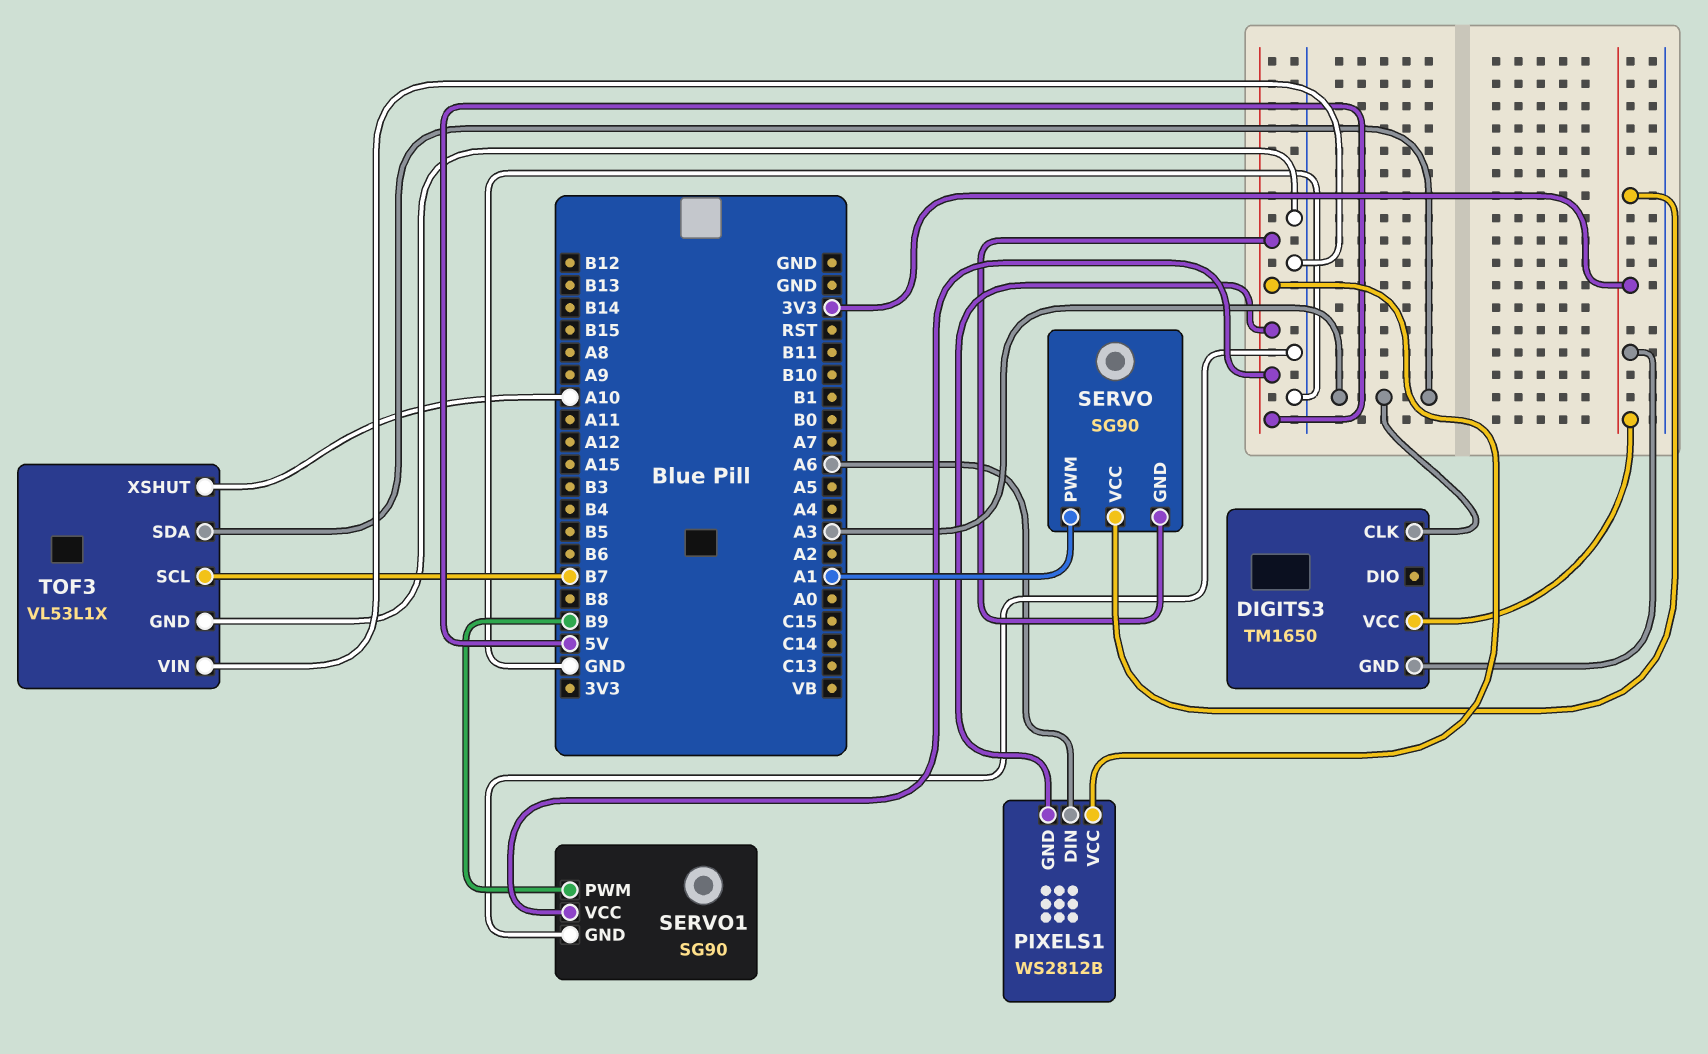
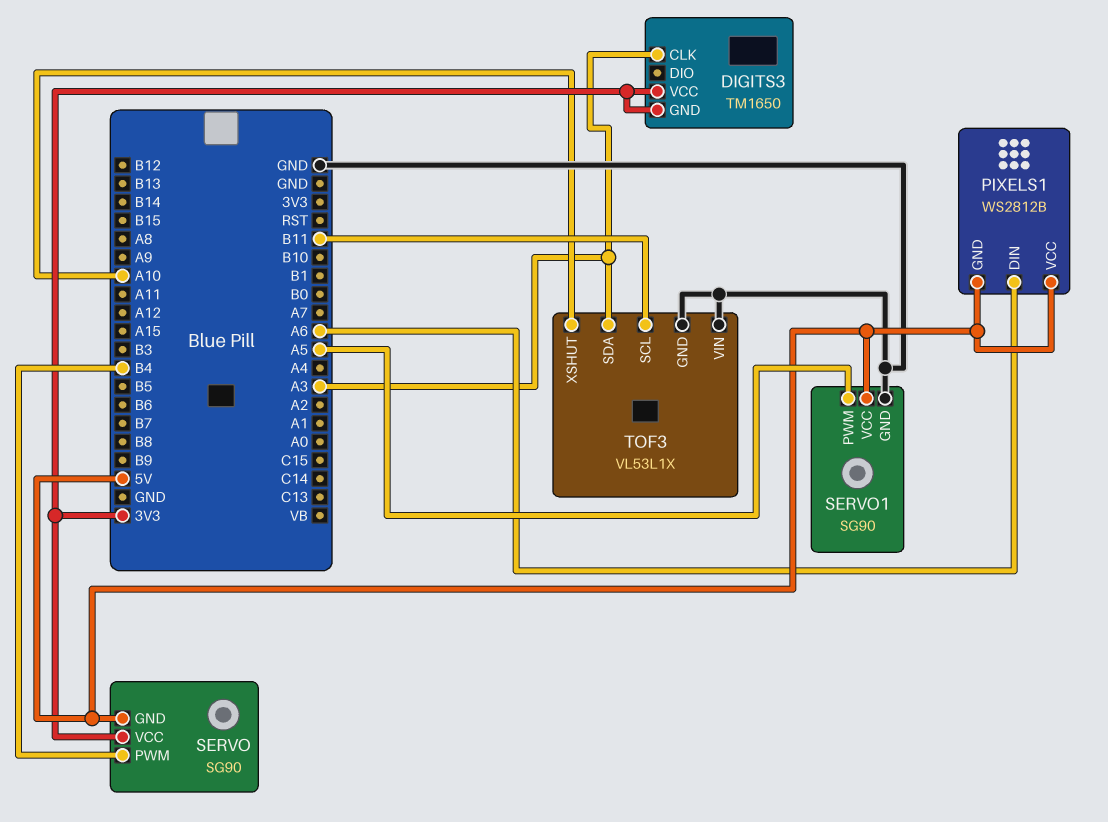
SERVO pin PWM: A1 -> B4
SERVO1 pin PWM: B9 -> A5
TOF3 pin SCL: B7 -> B11

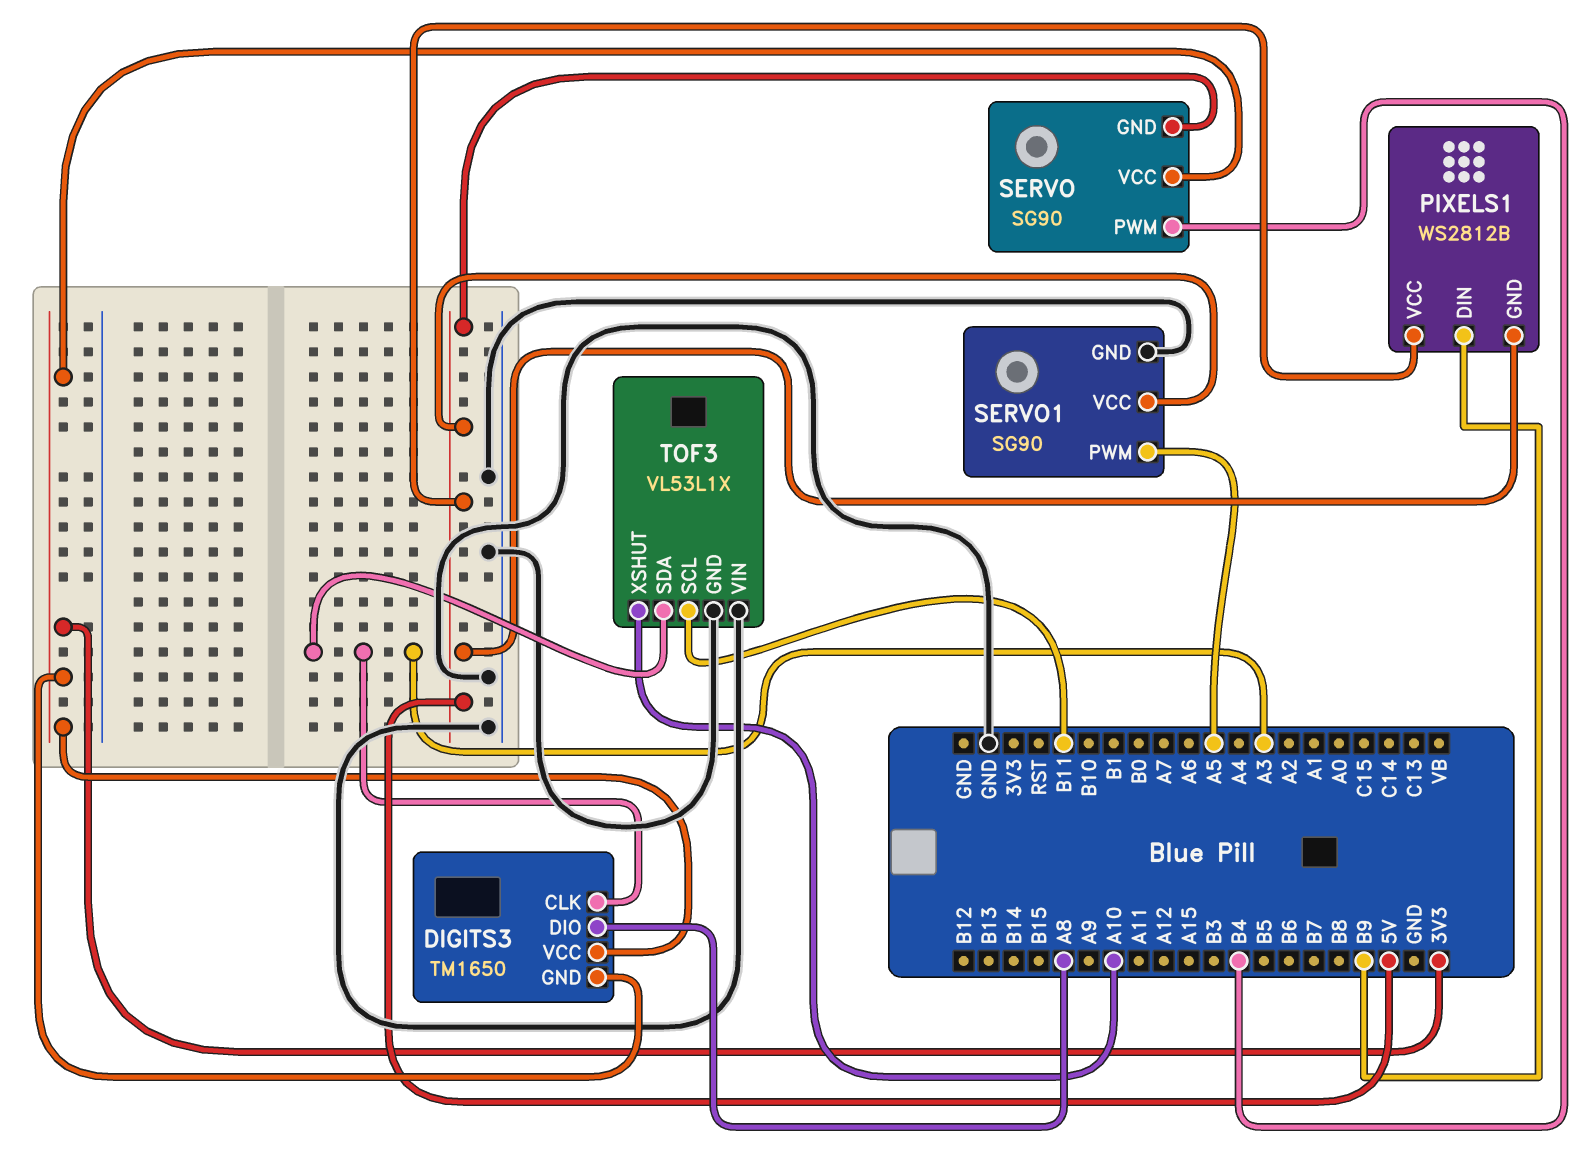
DIGITS3 pin DIO: none -> A8
PIXELS1 pin DIN: A6 -> B9

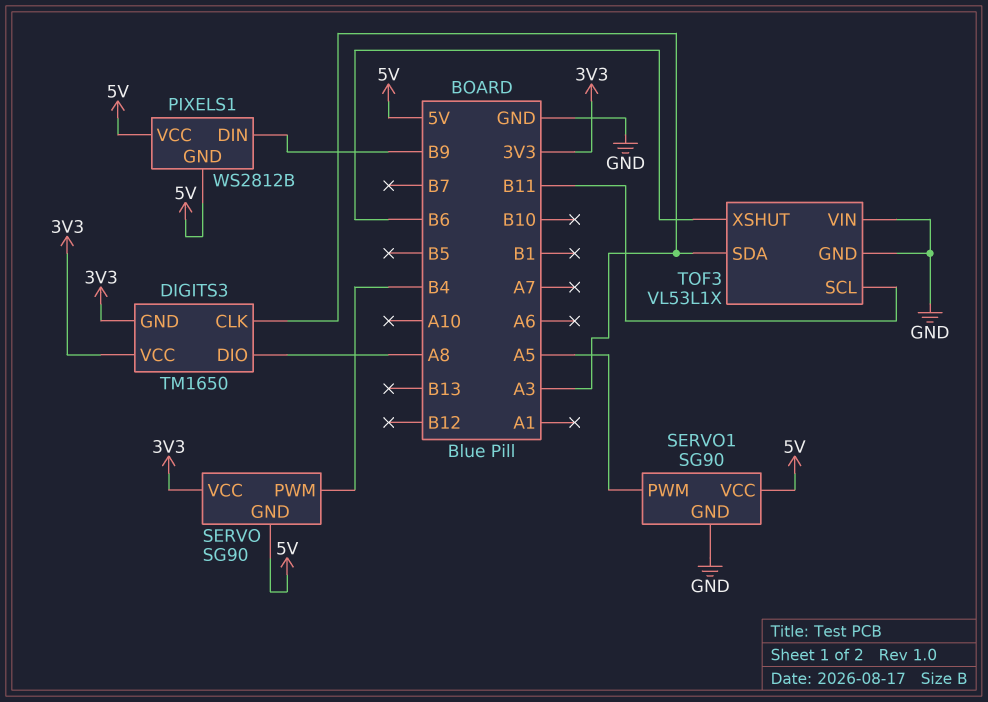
TOF3 pin XSHUT: A10 -> B6

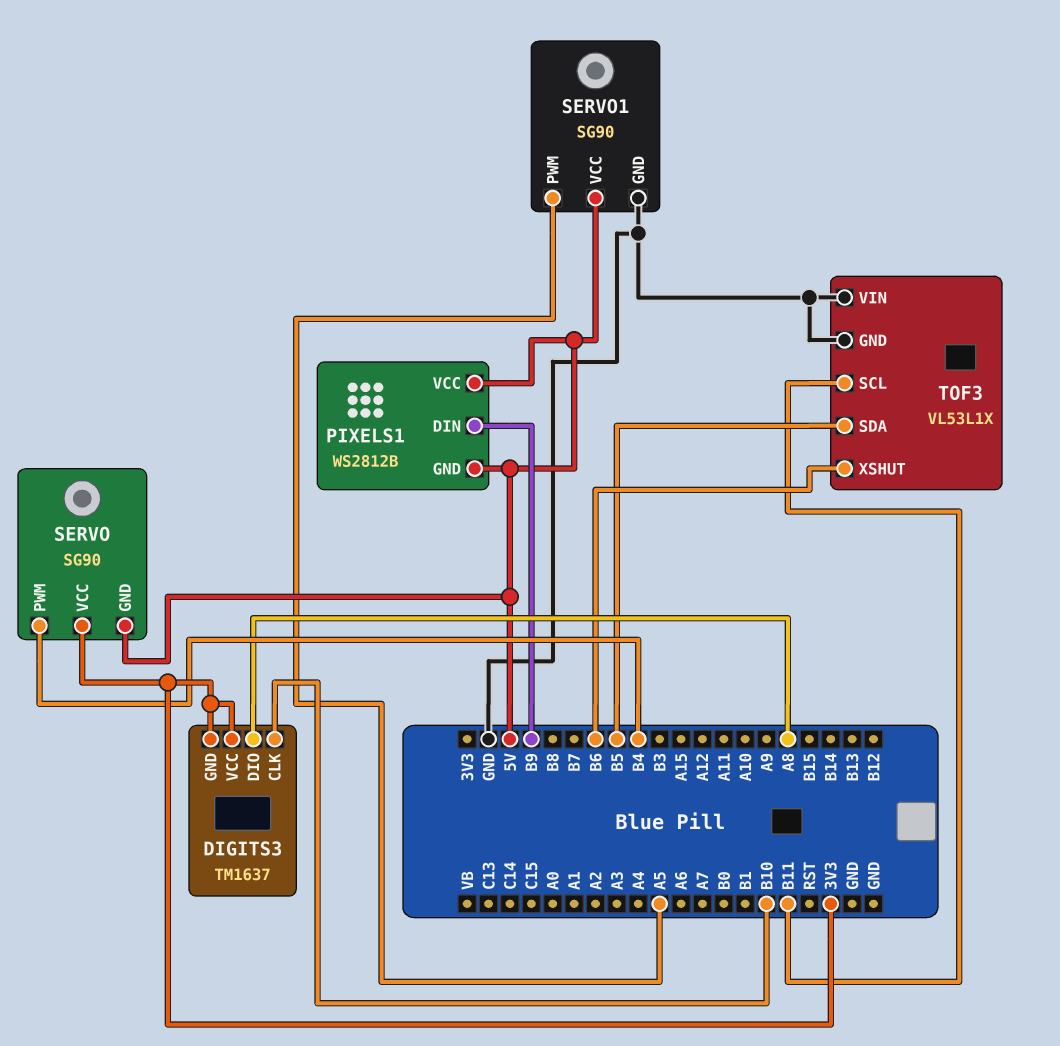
DIGITS3: TM1650 -> TM1637
DIGITS3 pin CLK: A3 -> B10
TOF3 pin SDA: A3 -> B5

